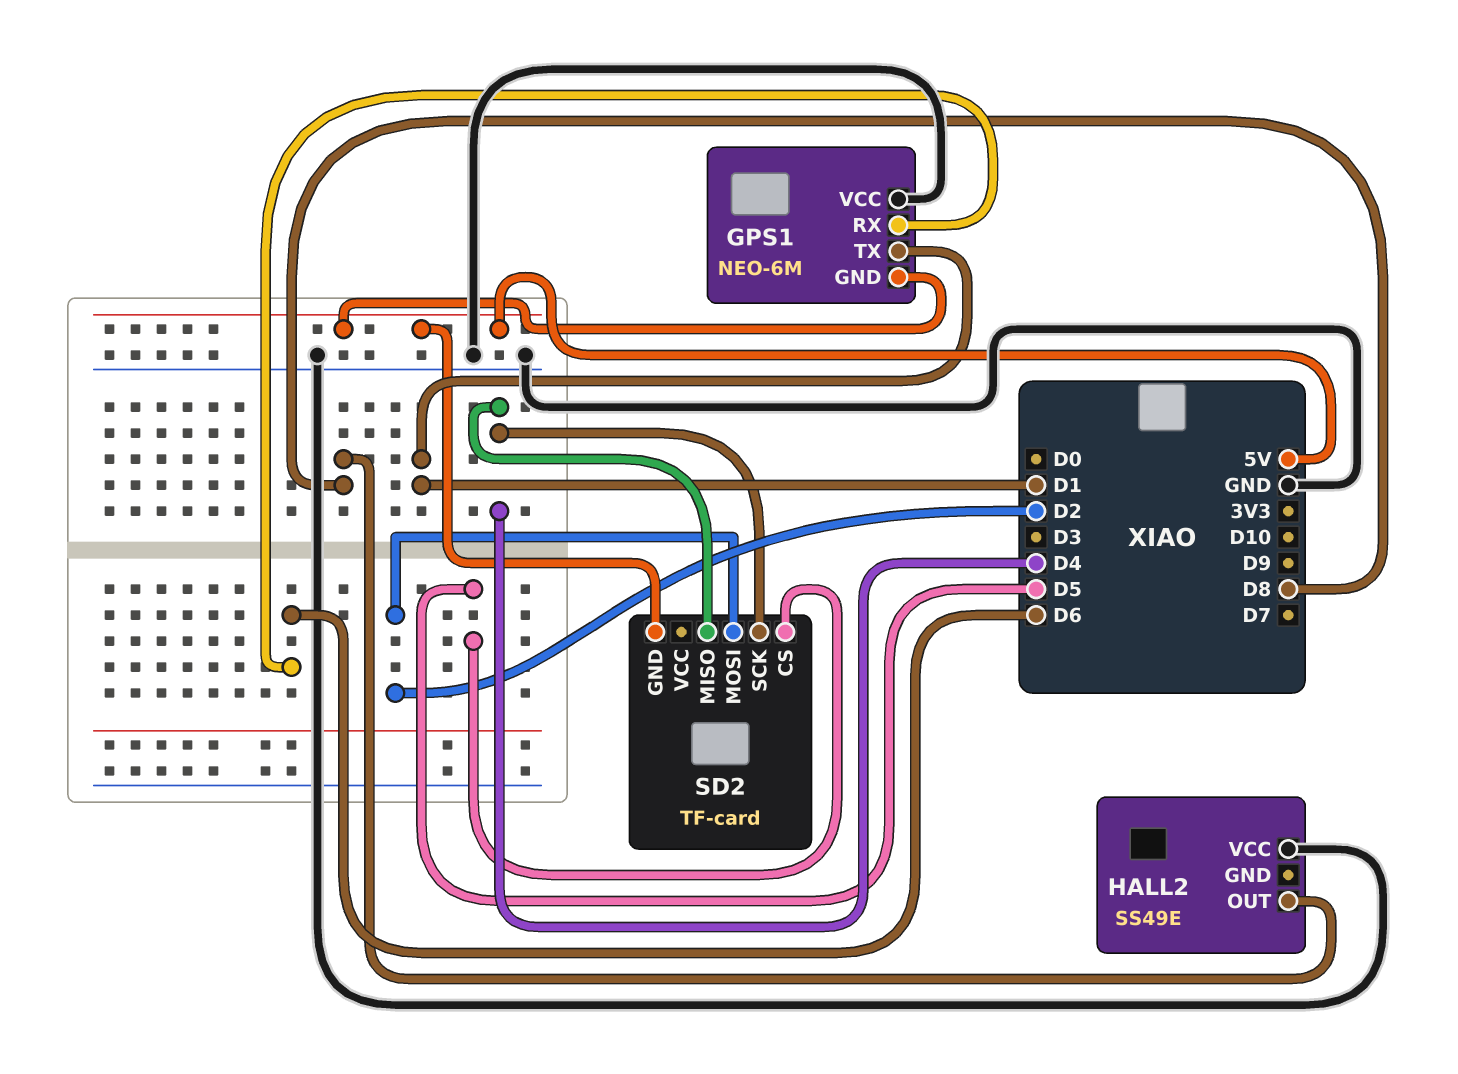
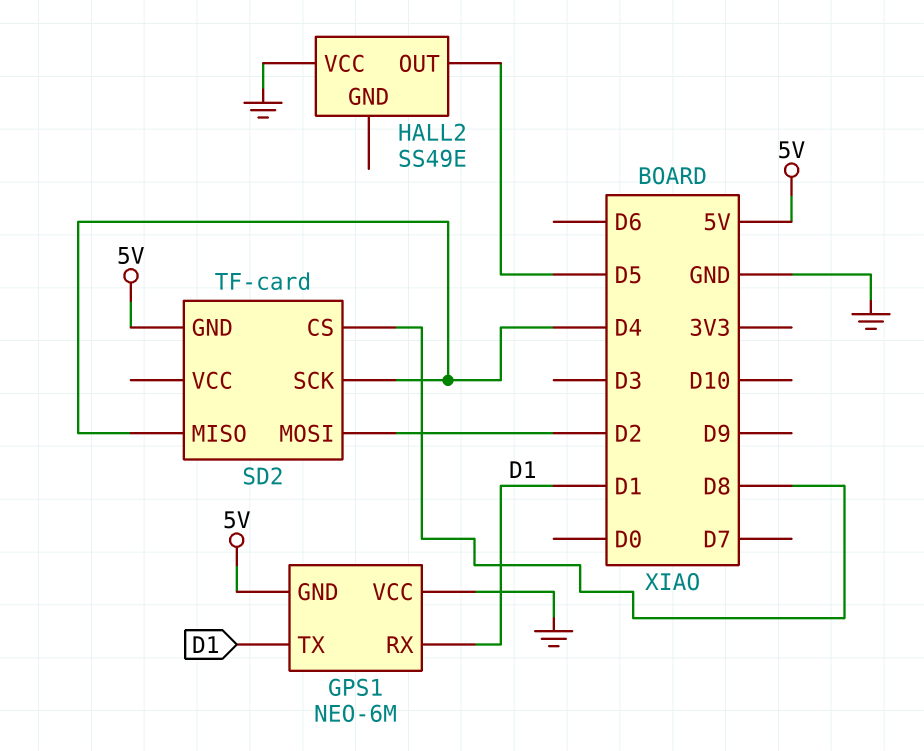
GPS1 pin RX: D6 -> D1
HALL2 pin OUT: D8 -> D5
SD2 pin CS: D5 -> D8

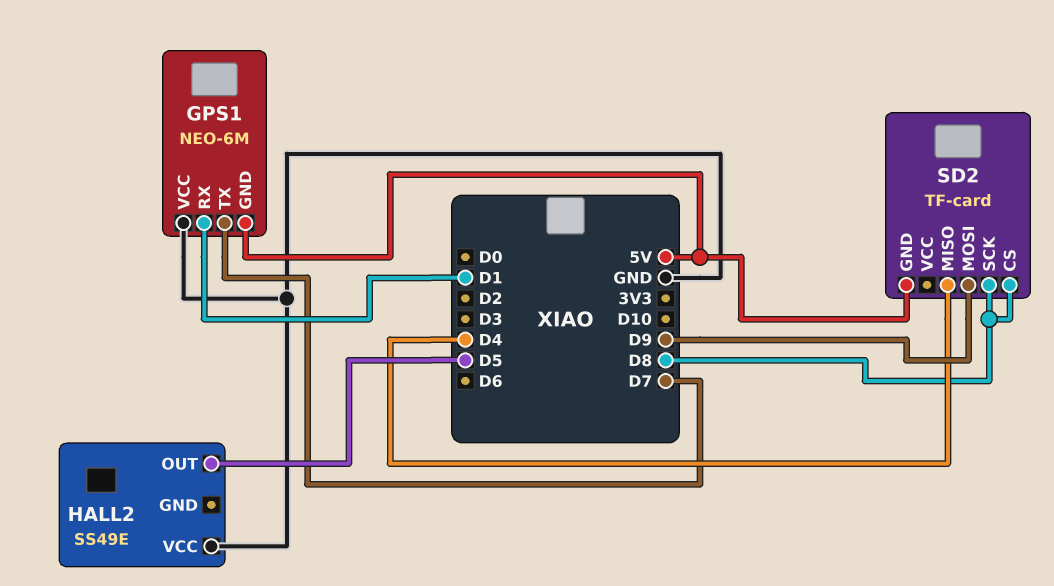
GPS1 pin TX: D1 -> D7
SD2 pin MOSI: D2 -> D9
SD2 pin SCK: D4 -> D8

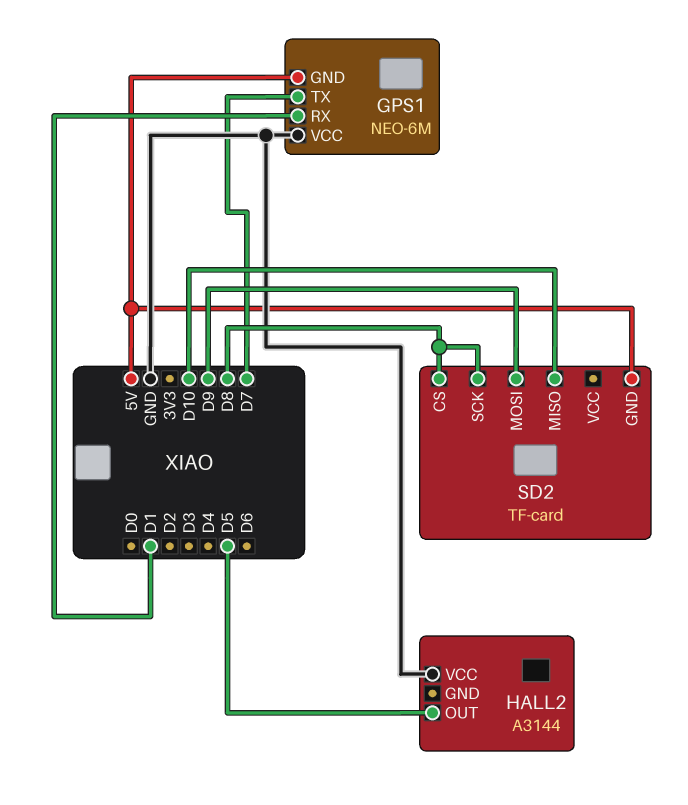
HALL2: SS49E -> A3144
SD2 pin MISO: D4 -> D10

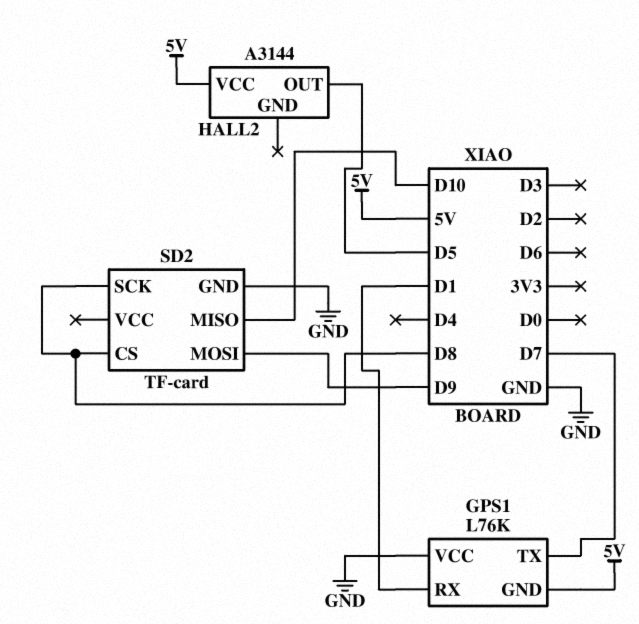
GPS1: NEO-6M -> L76K
HALL2 pin VCC: GND -> 5V
SD2 pin GND: 5V -> GND

